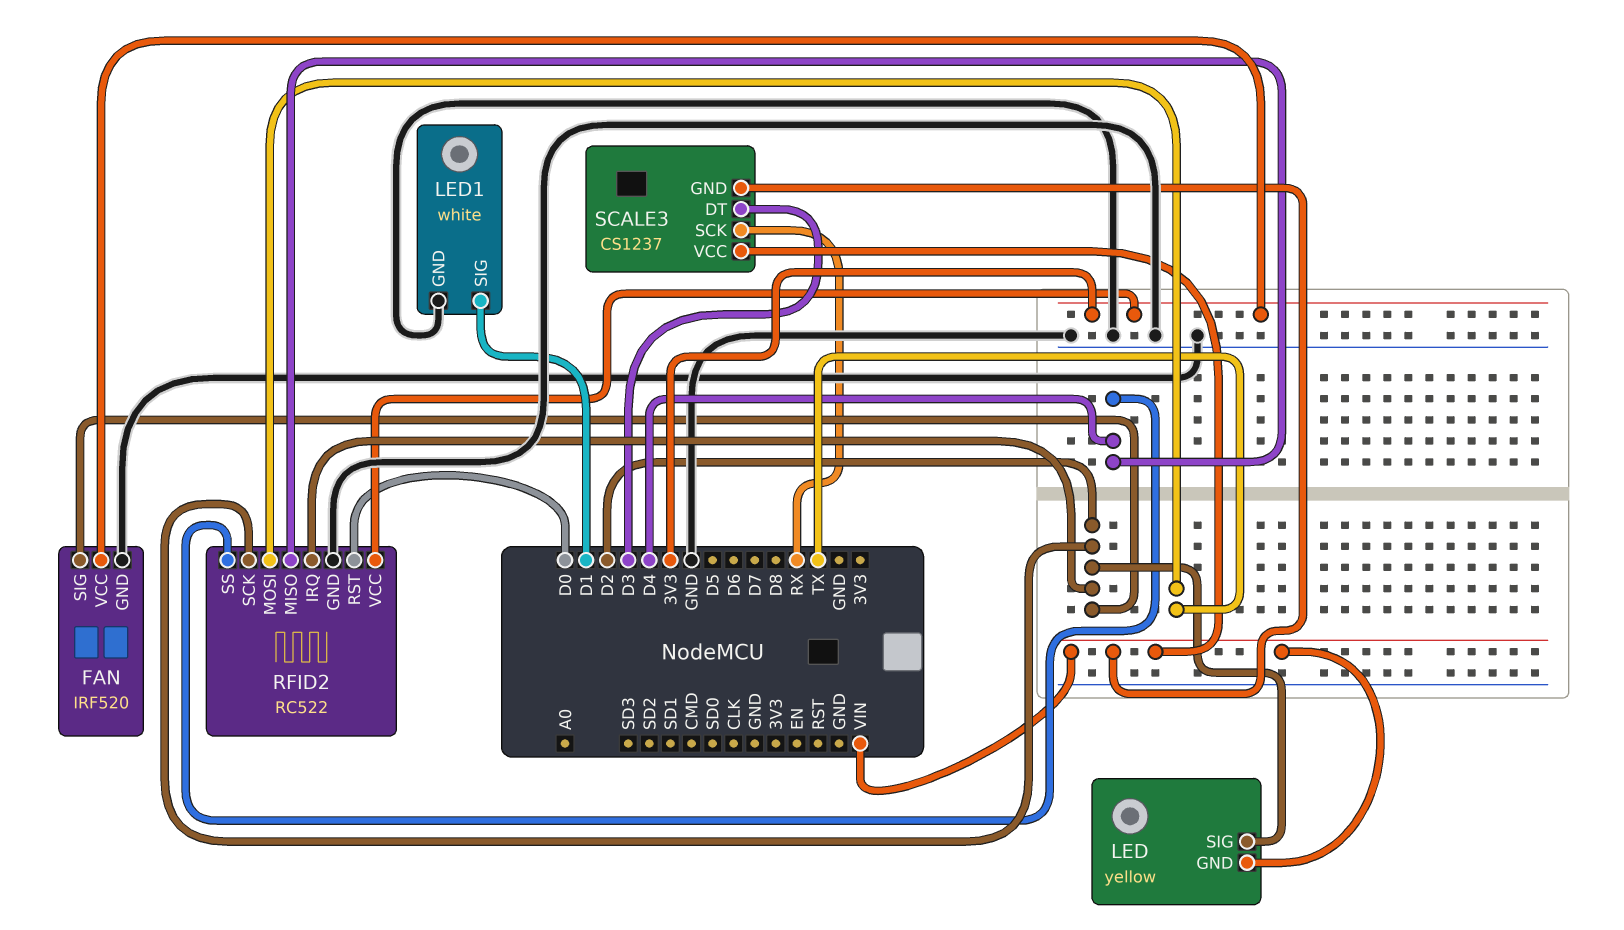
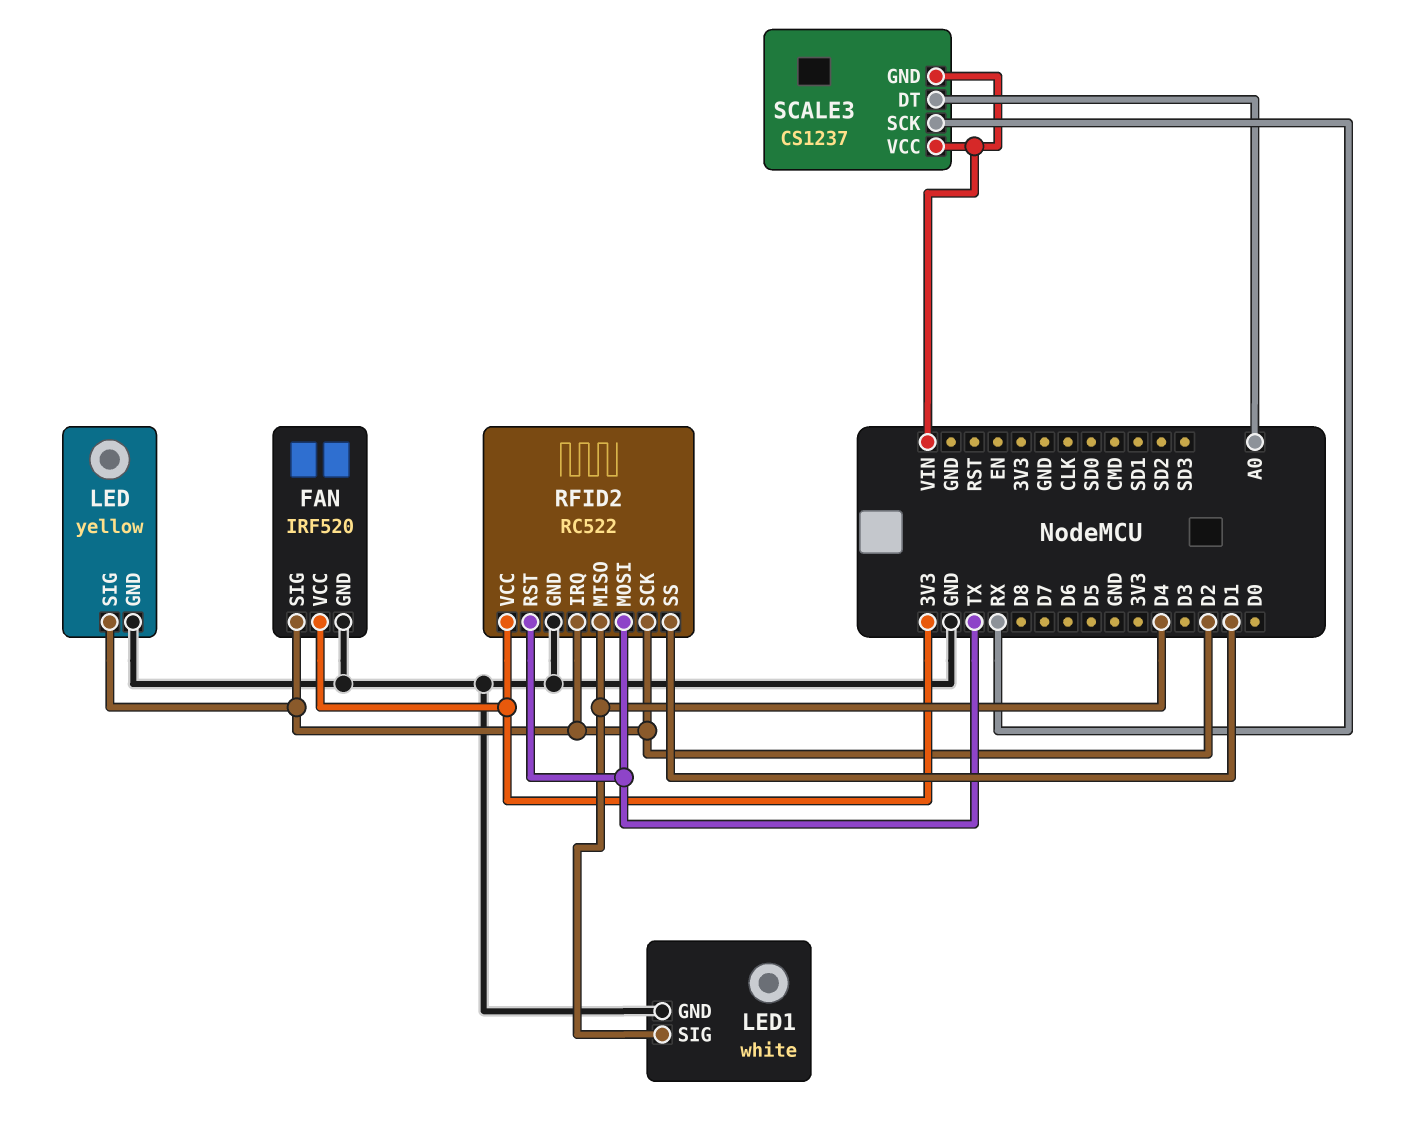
LED pin GND: VIN -> GND
LED1 pin SIG: D1 -> D4
RFID2 pin RST: D0 -> TX
RFID2 pin SS: D4 -> D1
SCALE3 pin DT: D3 -> A0

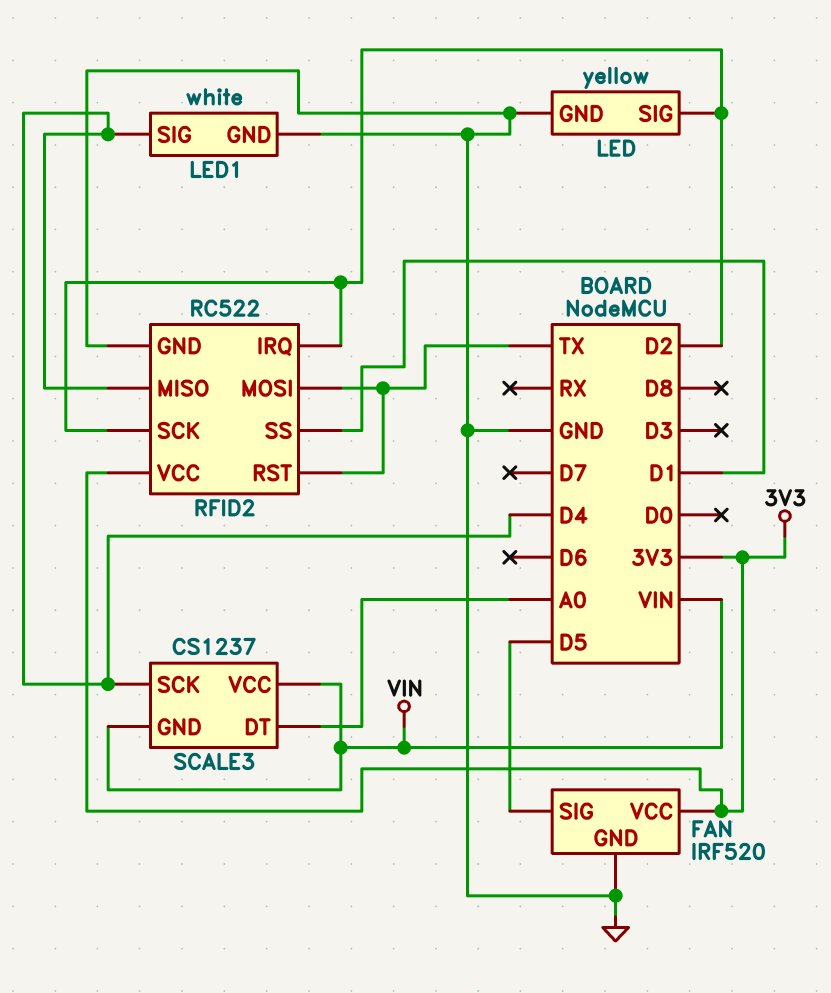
FAN pin SIG: D2 -> D5
SCALE3 pin SCK: RX -> D4

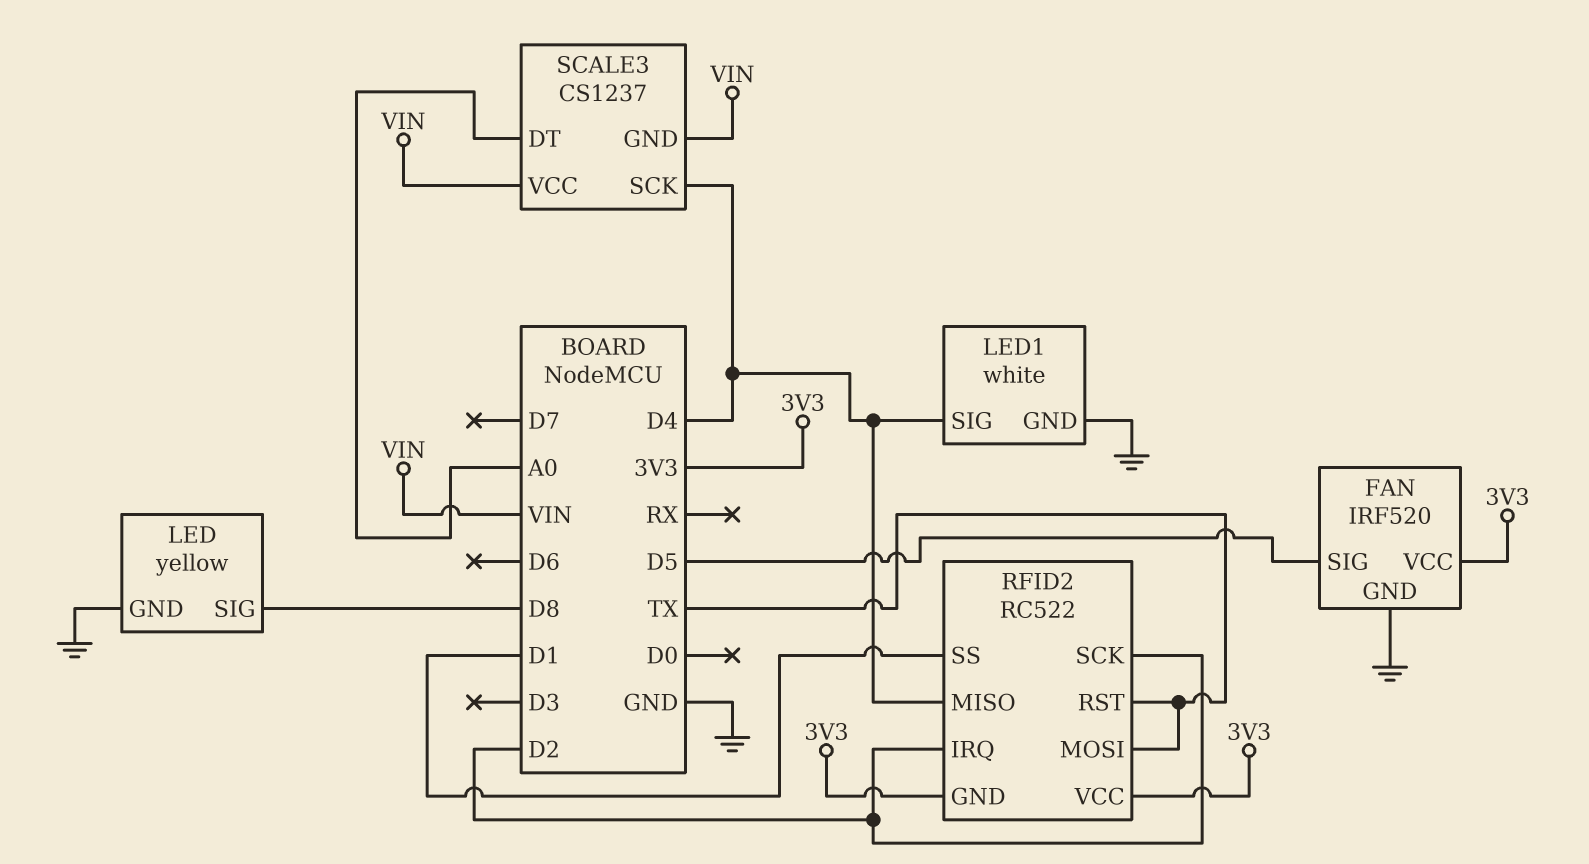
LED pin SIG: D2 -> D8
RFID2 pin GND: GND -> 3V3

